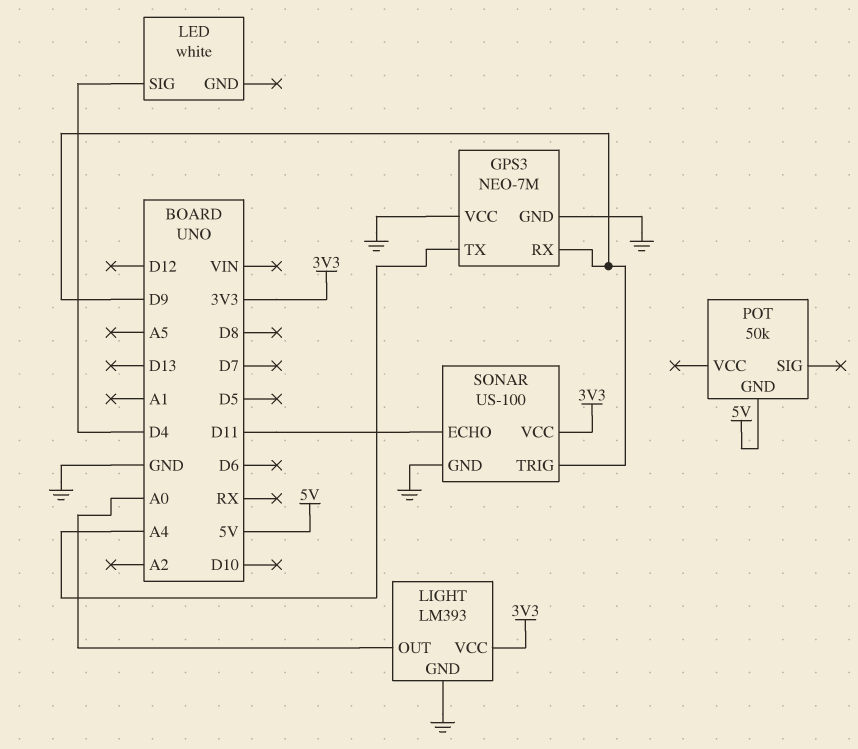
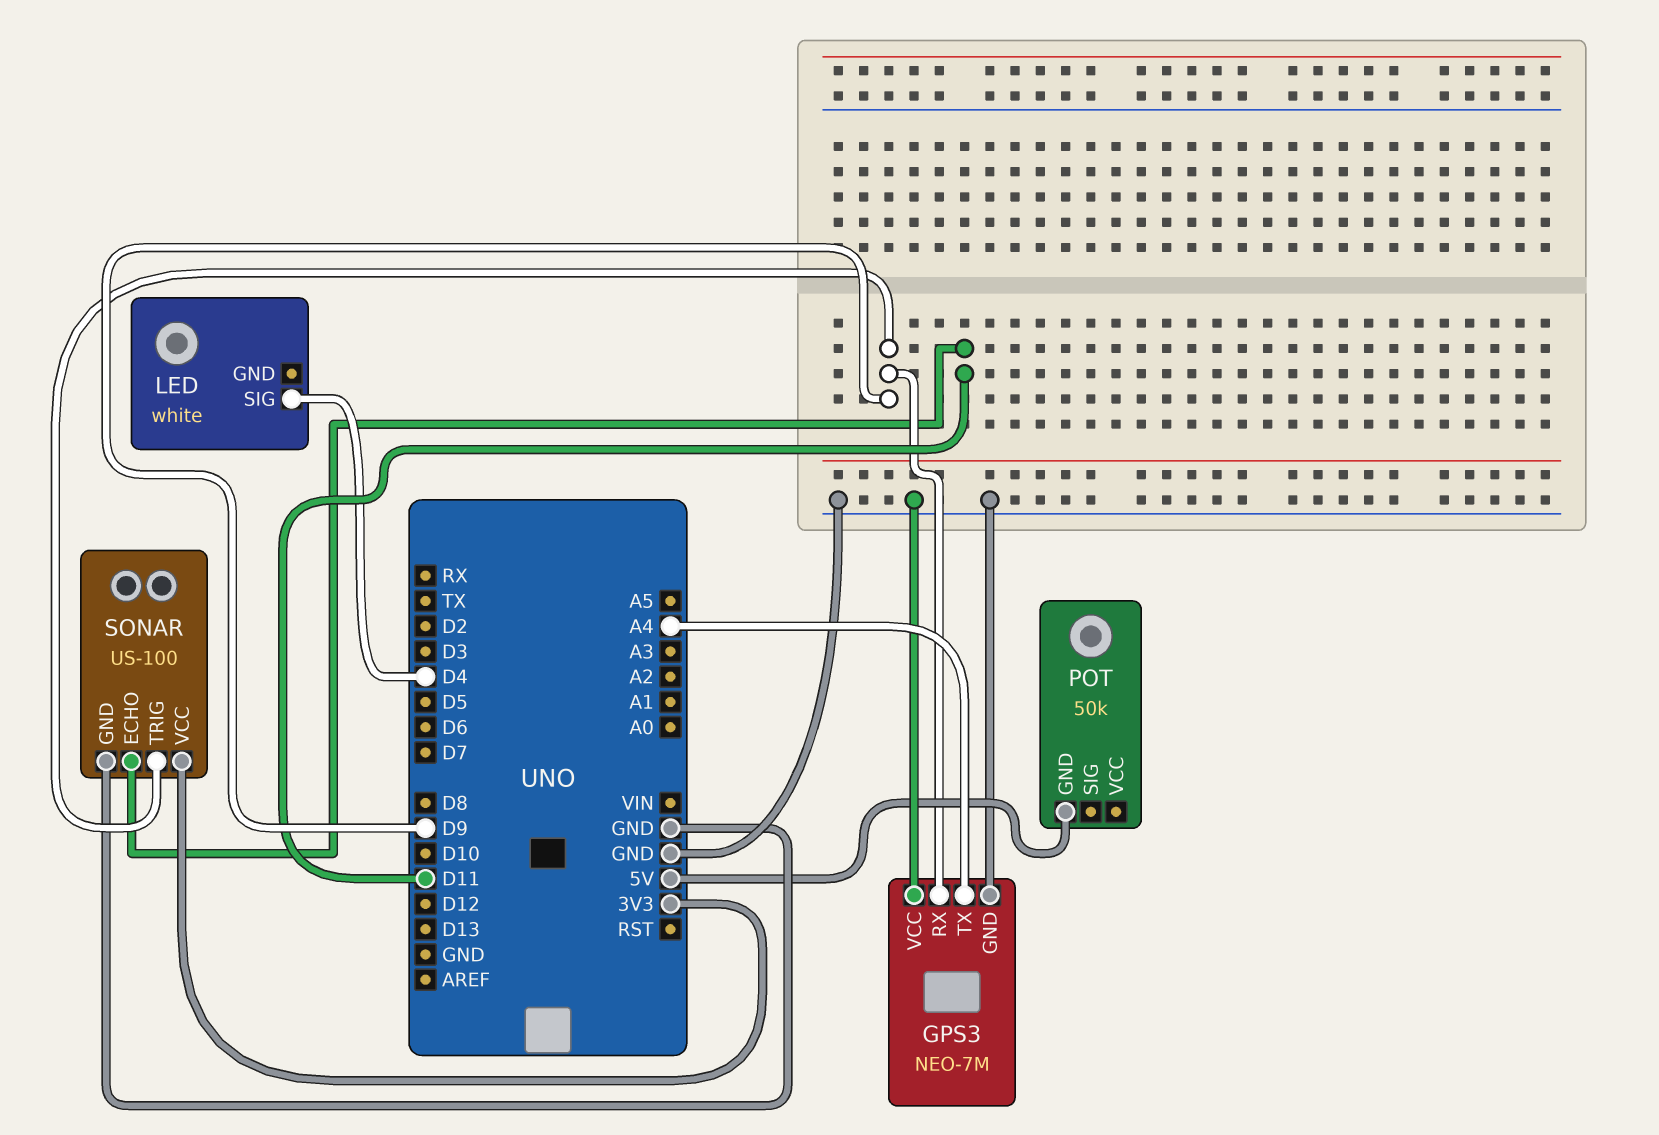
LIGHT: LM393 -> none
LIGHT pin GND: GND -> none
LIGHT pin OUT: A0 -> none
LIGHT pin VCC: 3V3 -> none

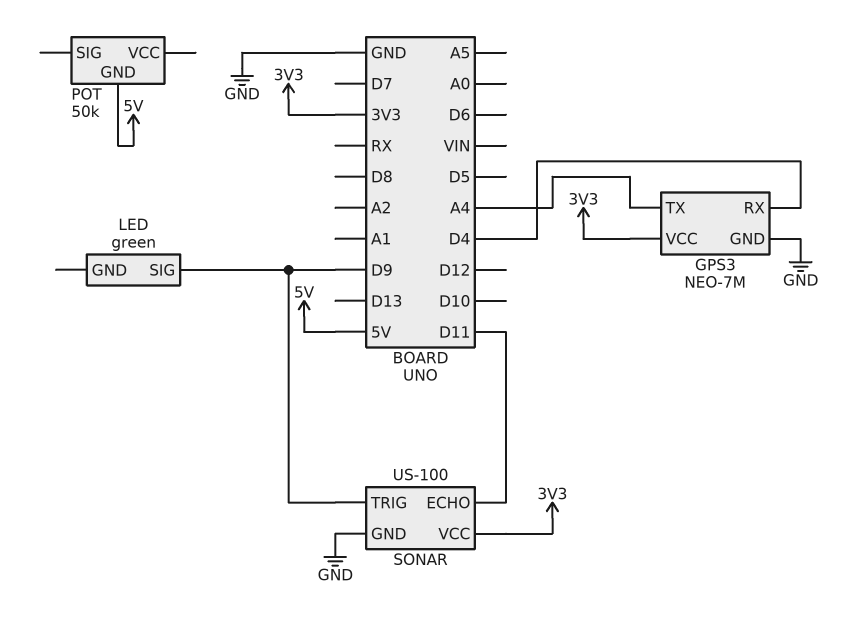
GPS3 pin RX: D9 -> D4
GPS3 pin VCC: GND -> 3V3
LED: white -> green
LED pin SIG: D4 -> D9

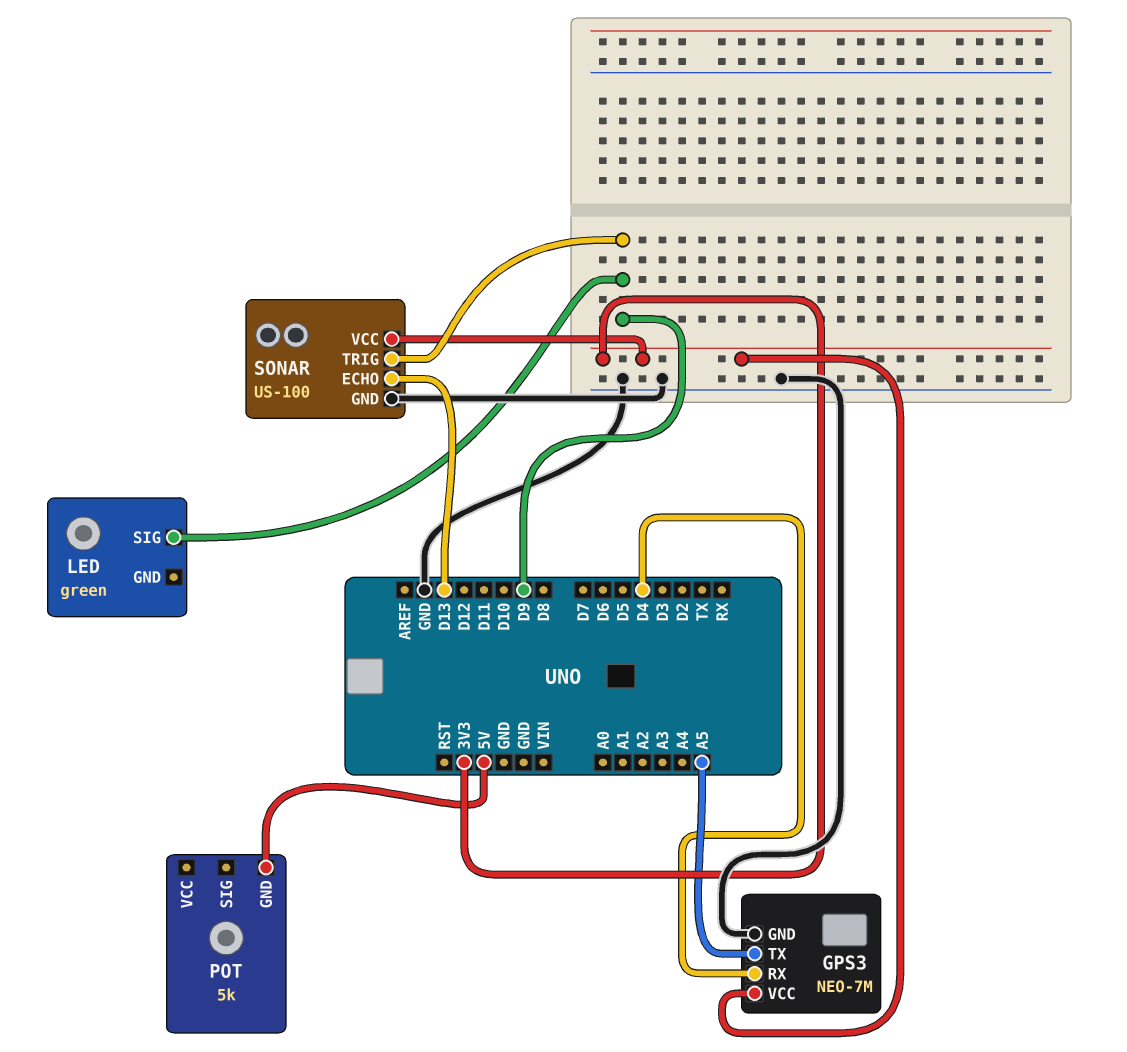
GPS3 pin TX: A4 -> A5
POT: 50k -> 5k
SONAR pin ECHO: D11 -> D13

